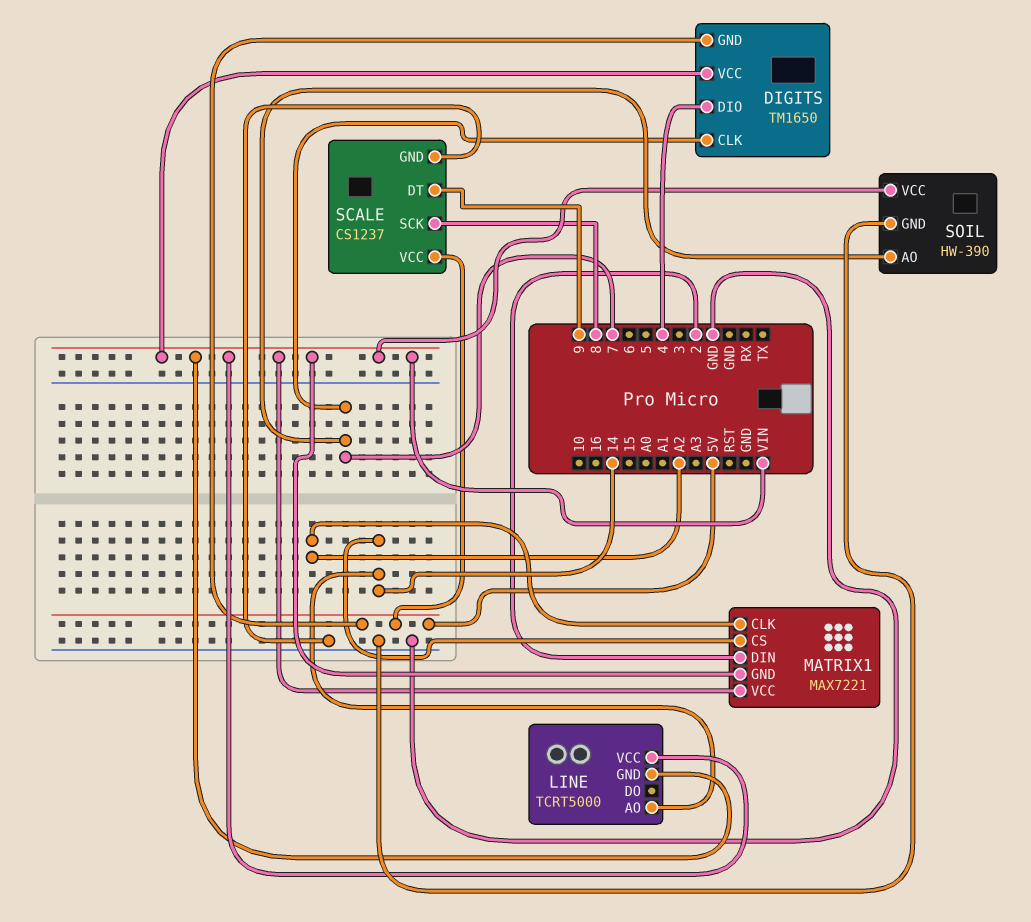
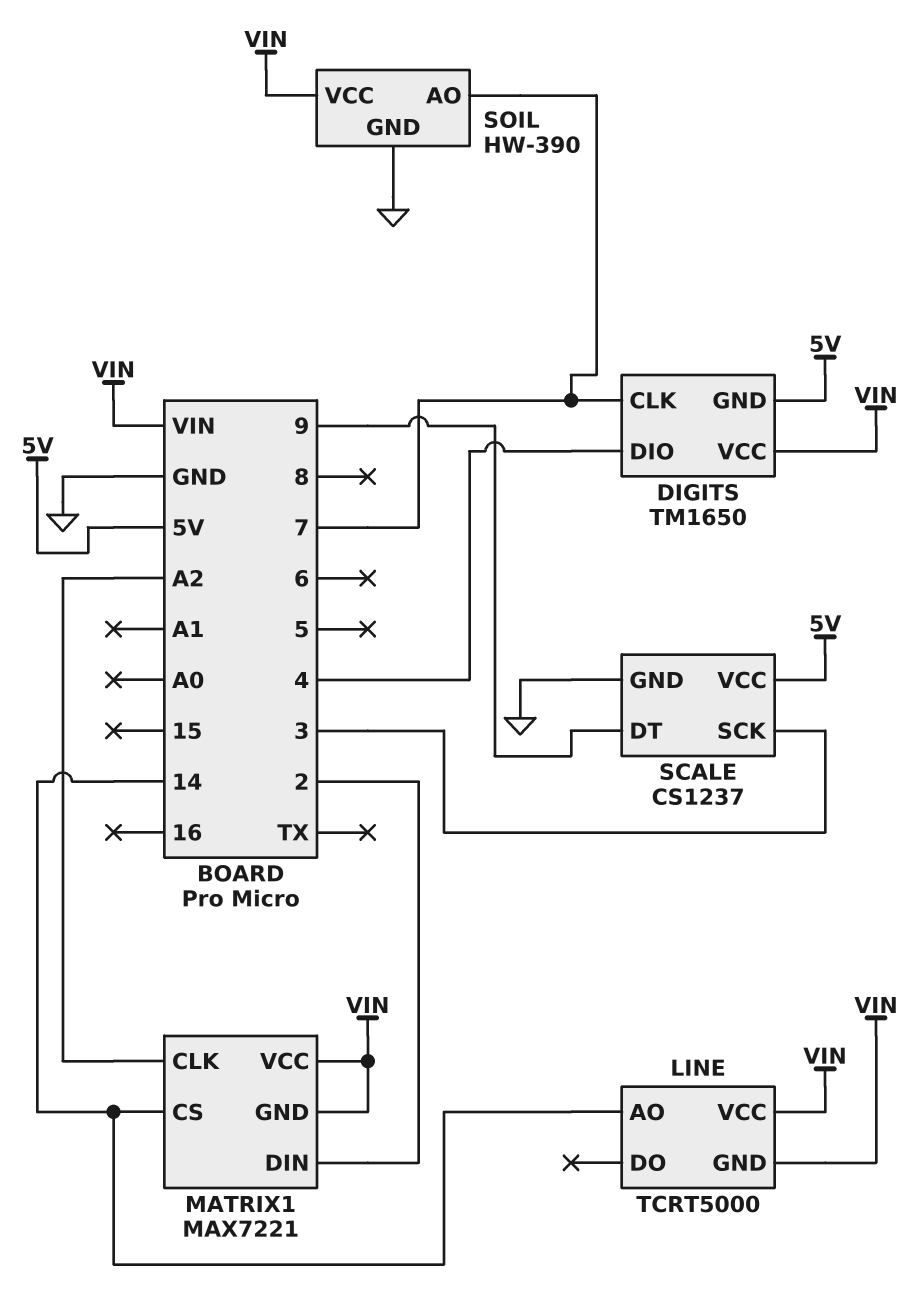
SCALE pin SCK: 8 -> 3

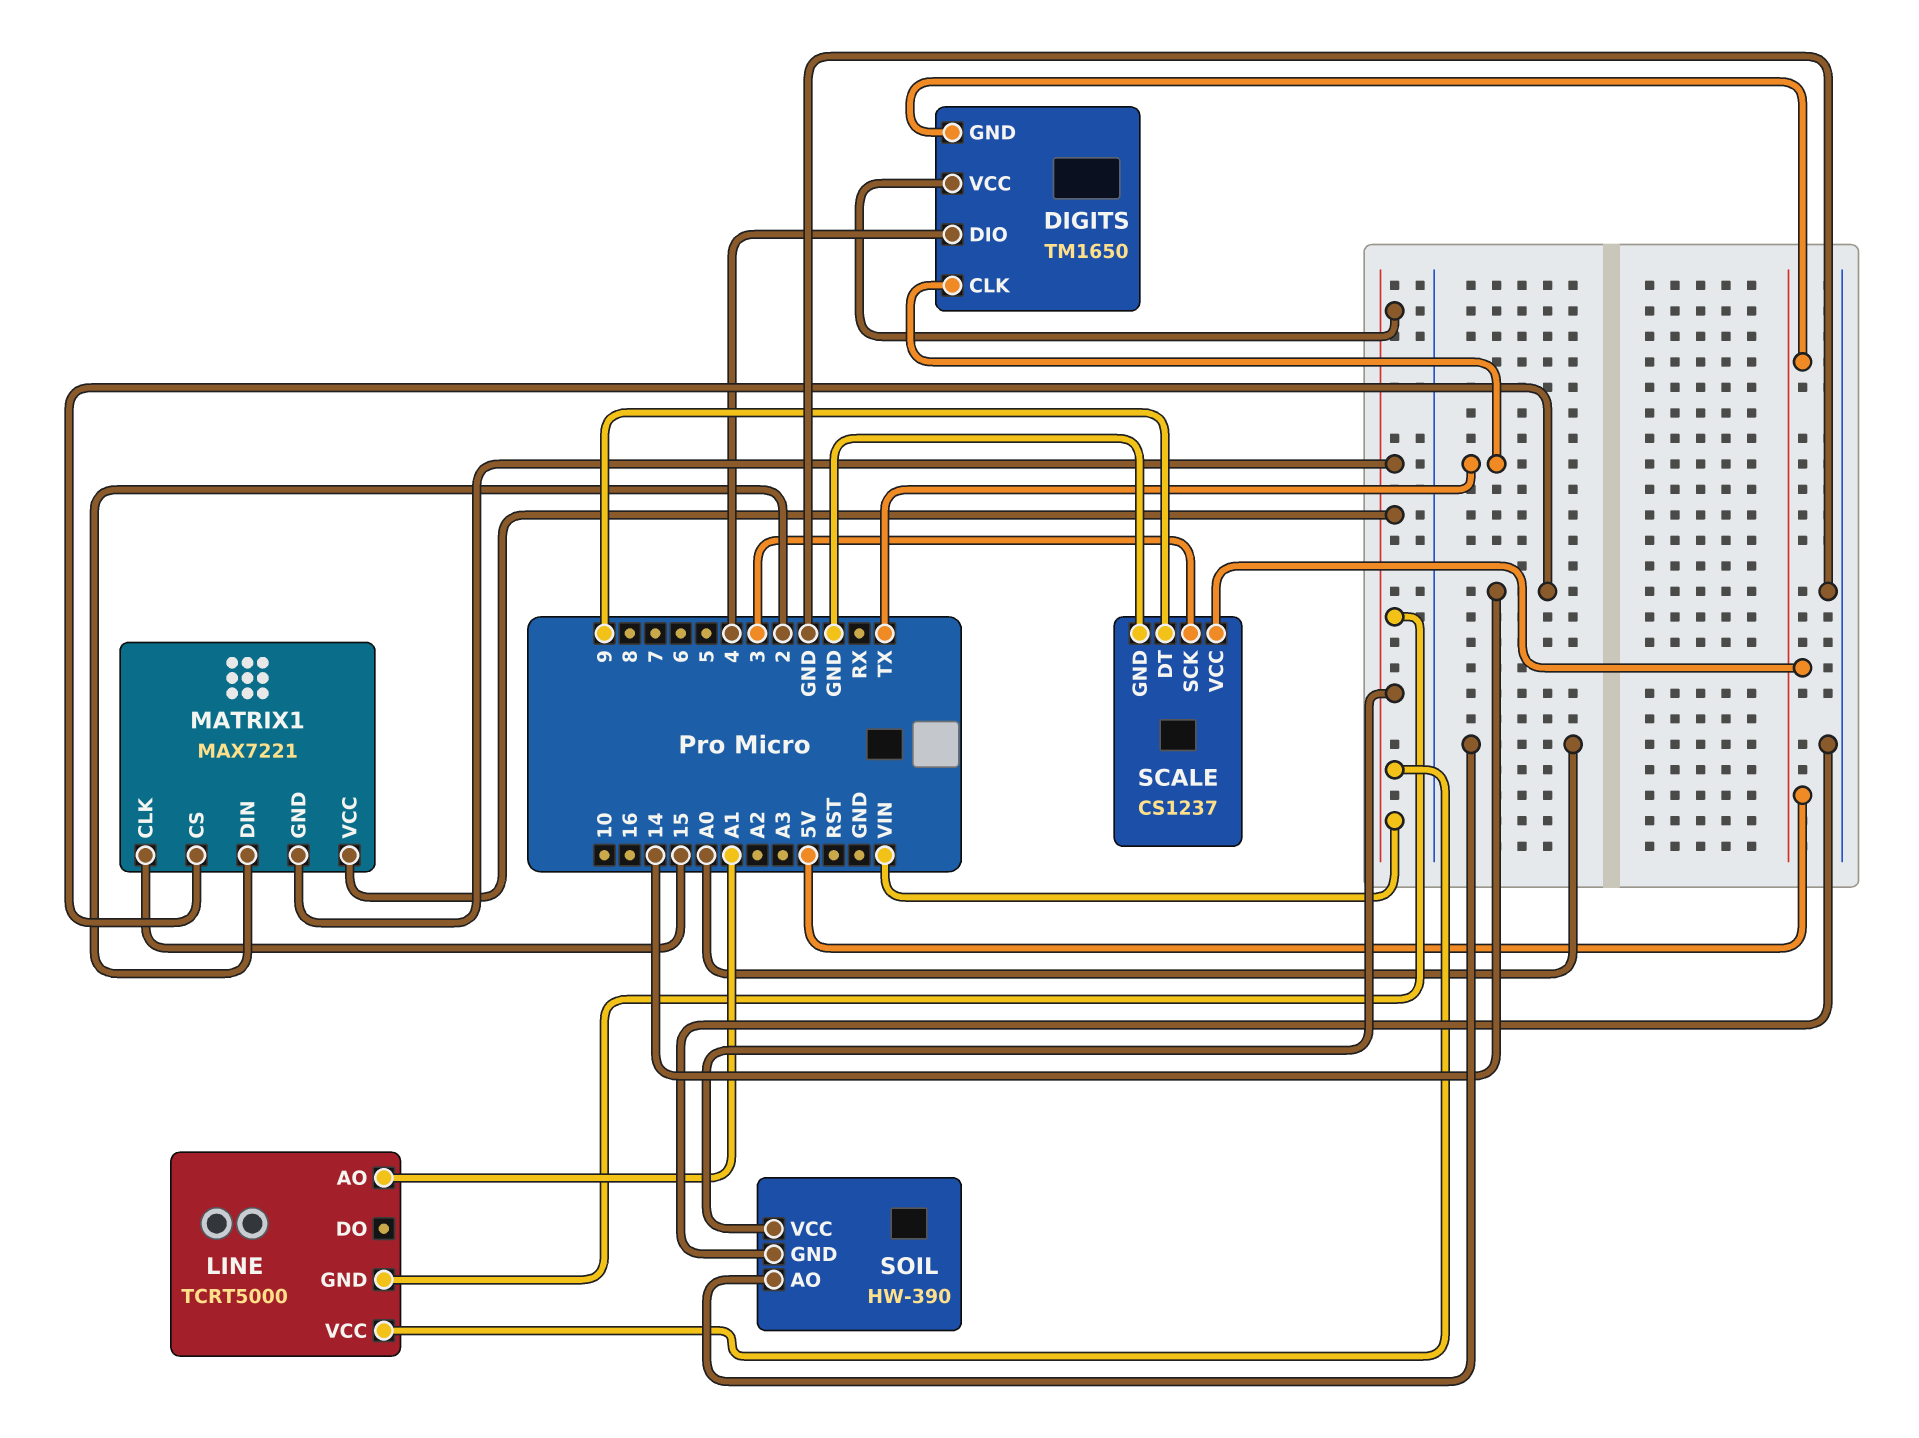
DIGITS pin CLK: 7 -> TX
LINE pin AO: 14 -> A1
MATRIX1 pin CLK: A2 -> 15
SOIL pin AO: 7 -> A0

